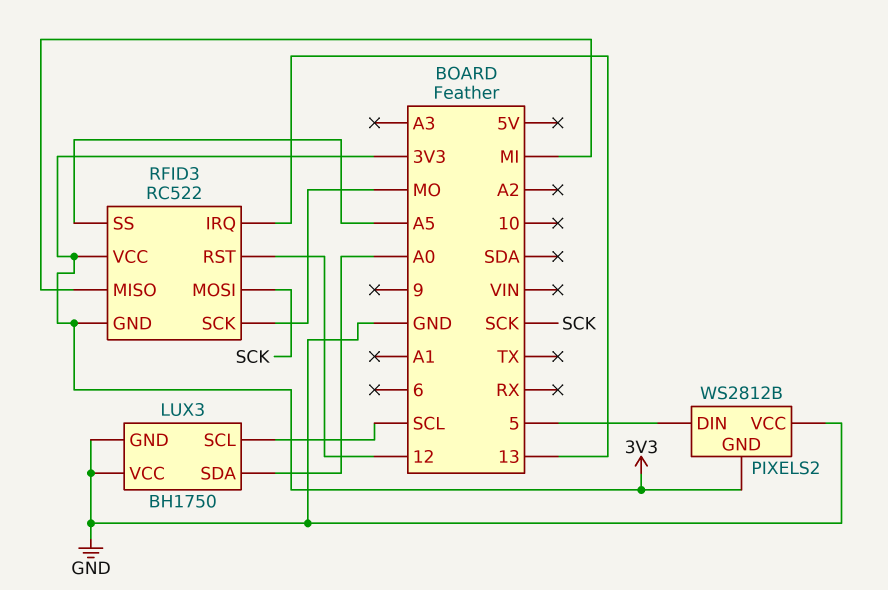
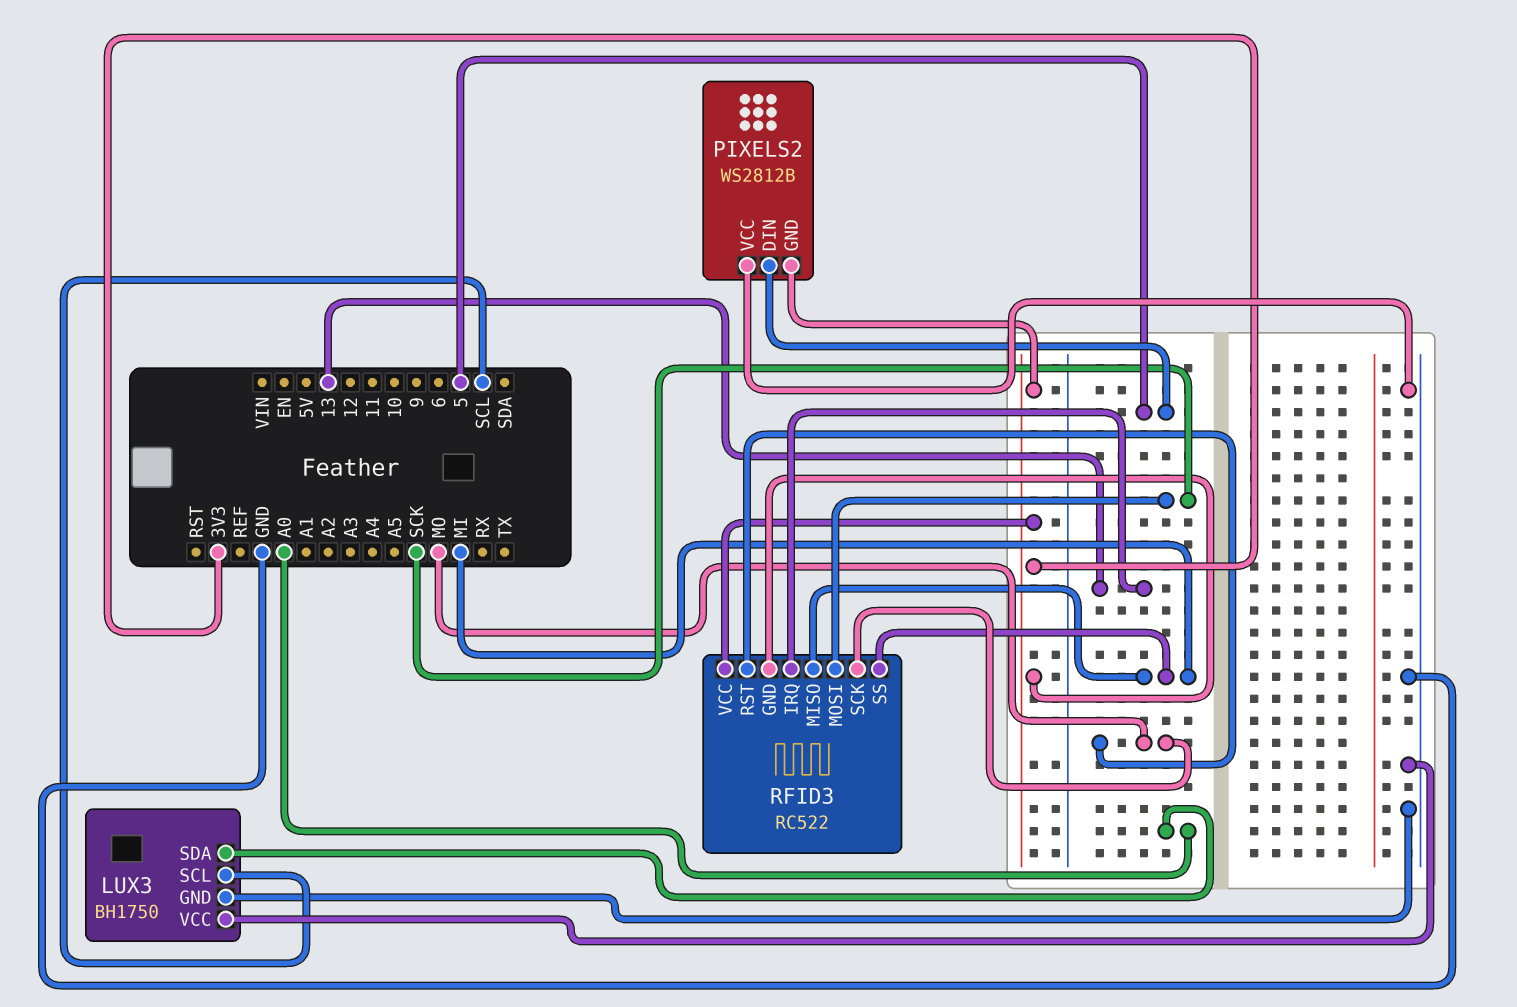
RFID3 pin RST: 12 -> MO
RFID3 pin SS: A5 -> MI

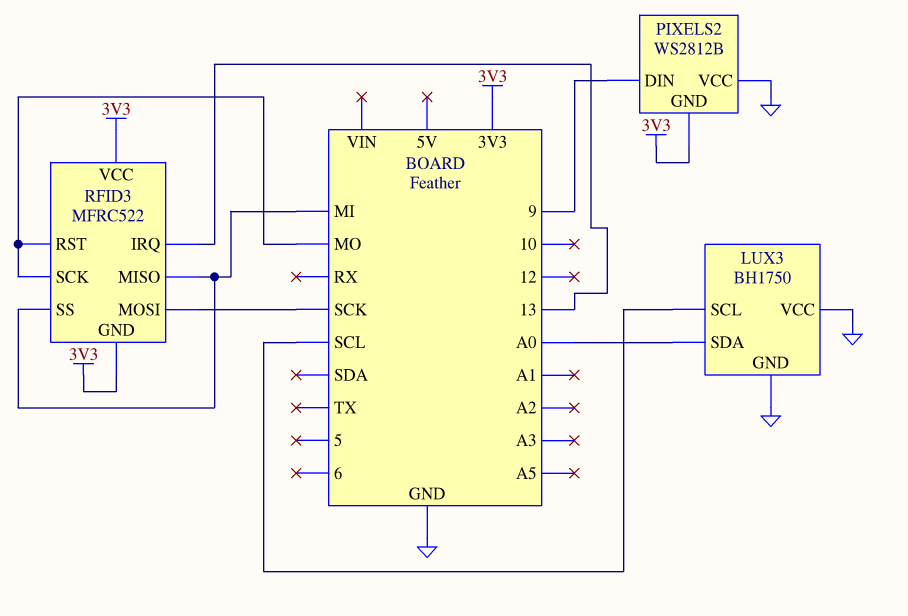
PIXELS2 pin DIN: 5 -> 9
RFID3: RC522 -> MFRC522

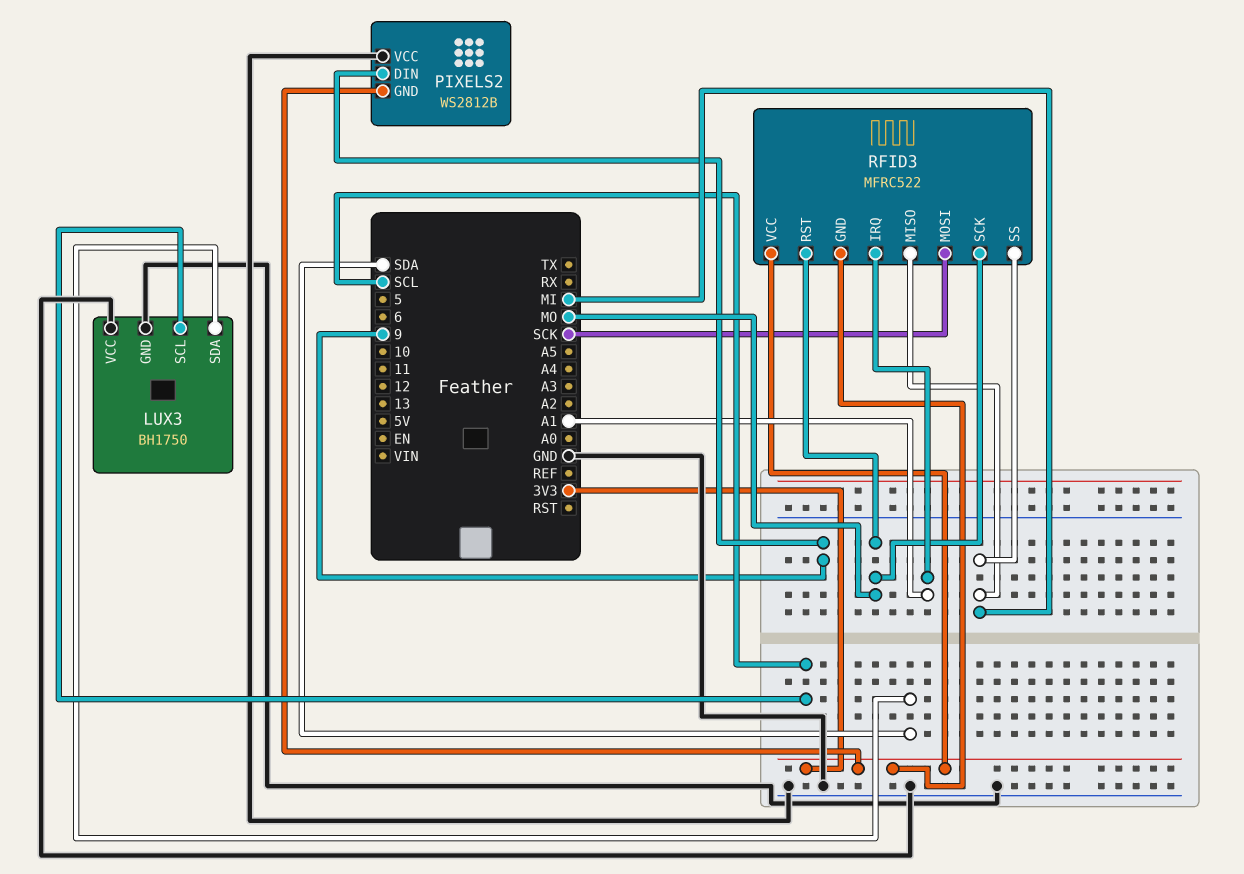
LUX3 pin SDA: A0 -> SDA
RFID3 pin IRQ: 13 -> A1

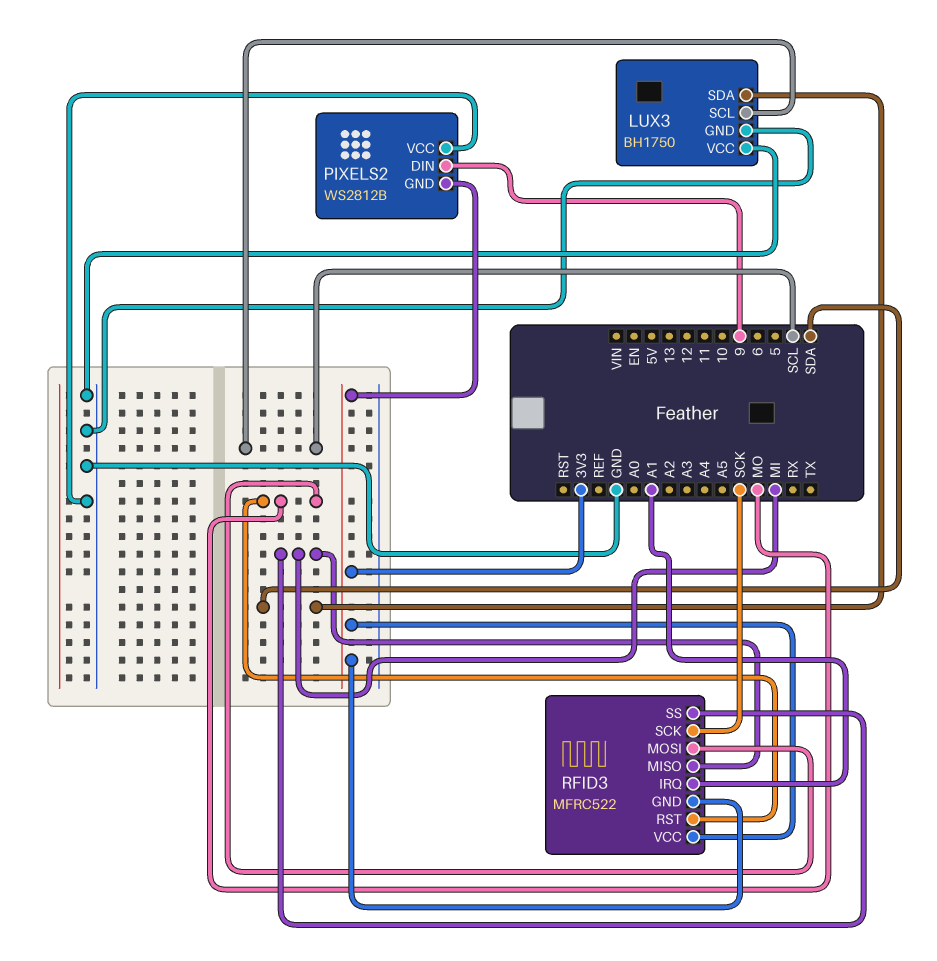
RFID3 pin MOSI: SCK -> MO
RFID3 pin SCK: MO -> SCK

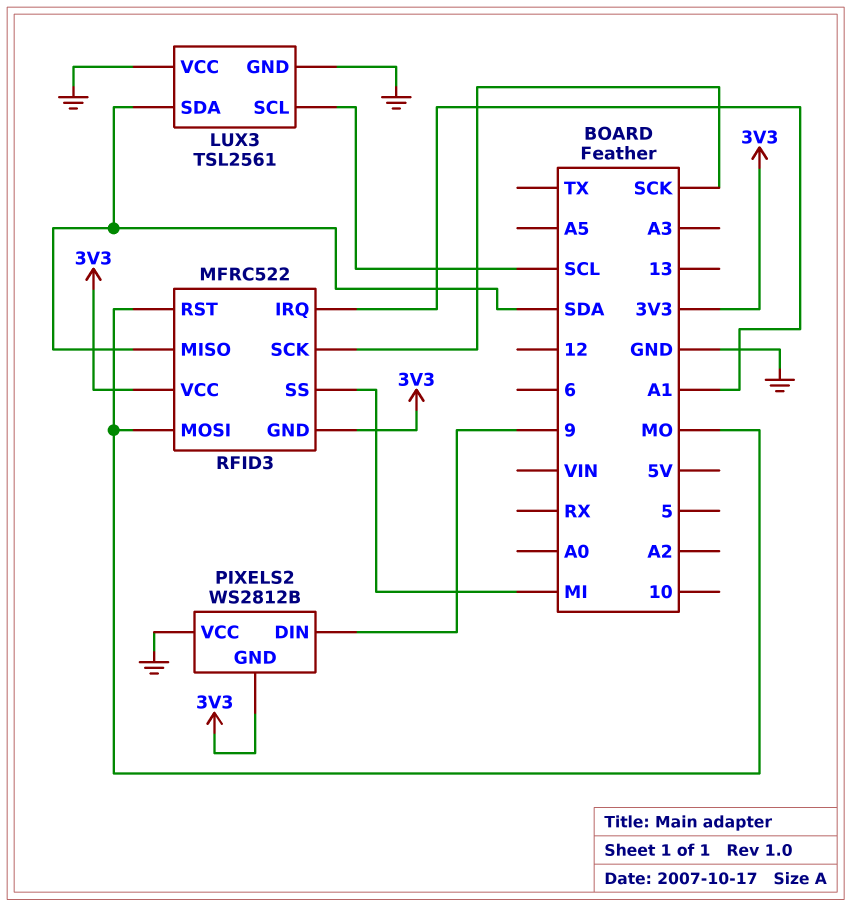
LUX3: BH1750 -> TSL2561
RFID3 pin MISO: MI -> SDA

